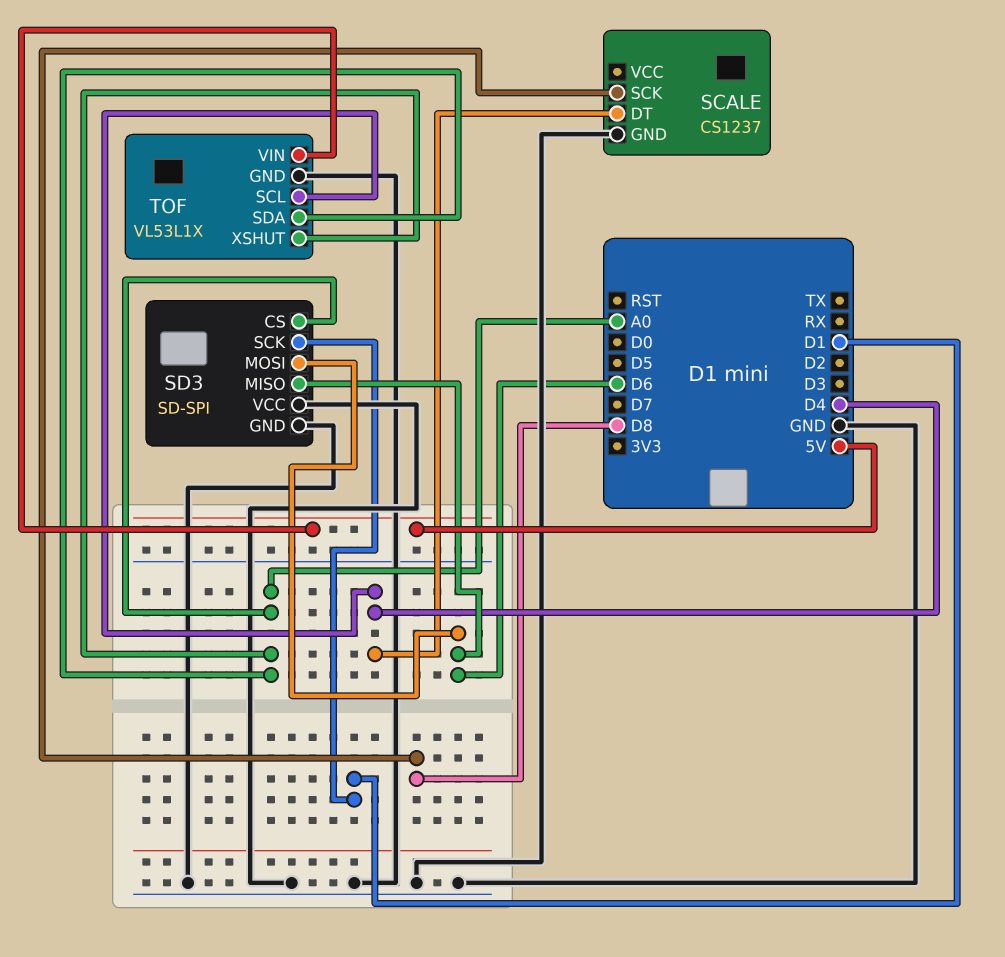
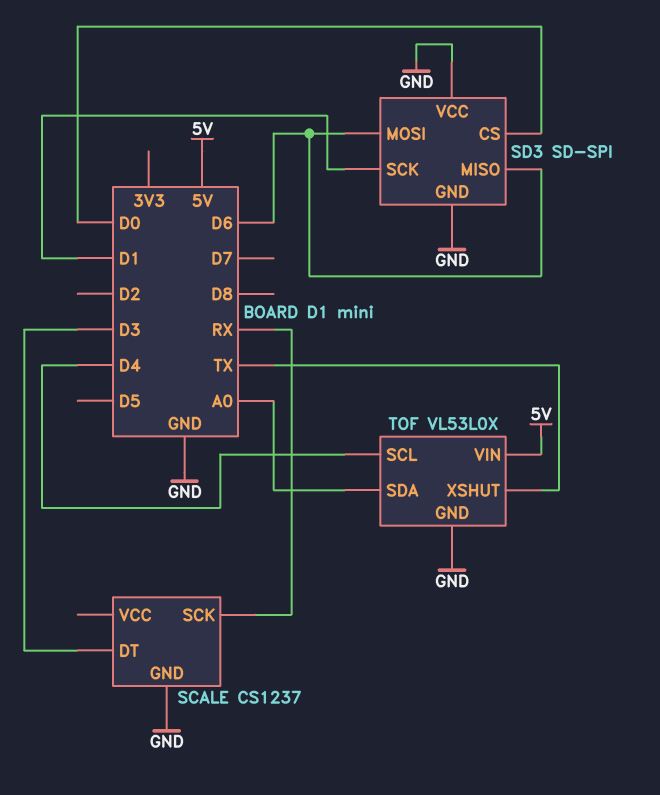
SCALE pin DT: D4 -> D3
SCALE pin SCK: D8 -> RX
SD3 pin CS: A0 -> D0
TOF: VL53L1X -> VL53L0X
TOF pin XSHUT: A0 -> TX

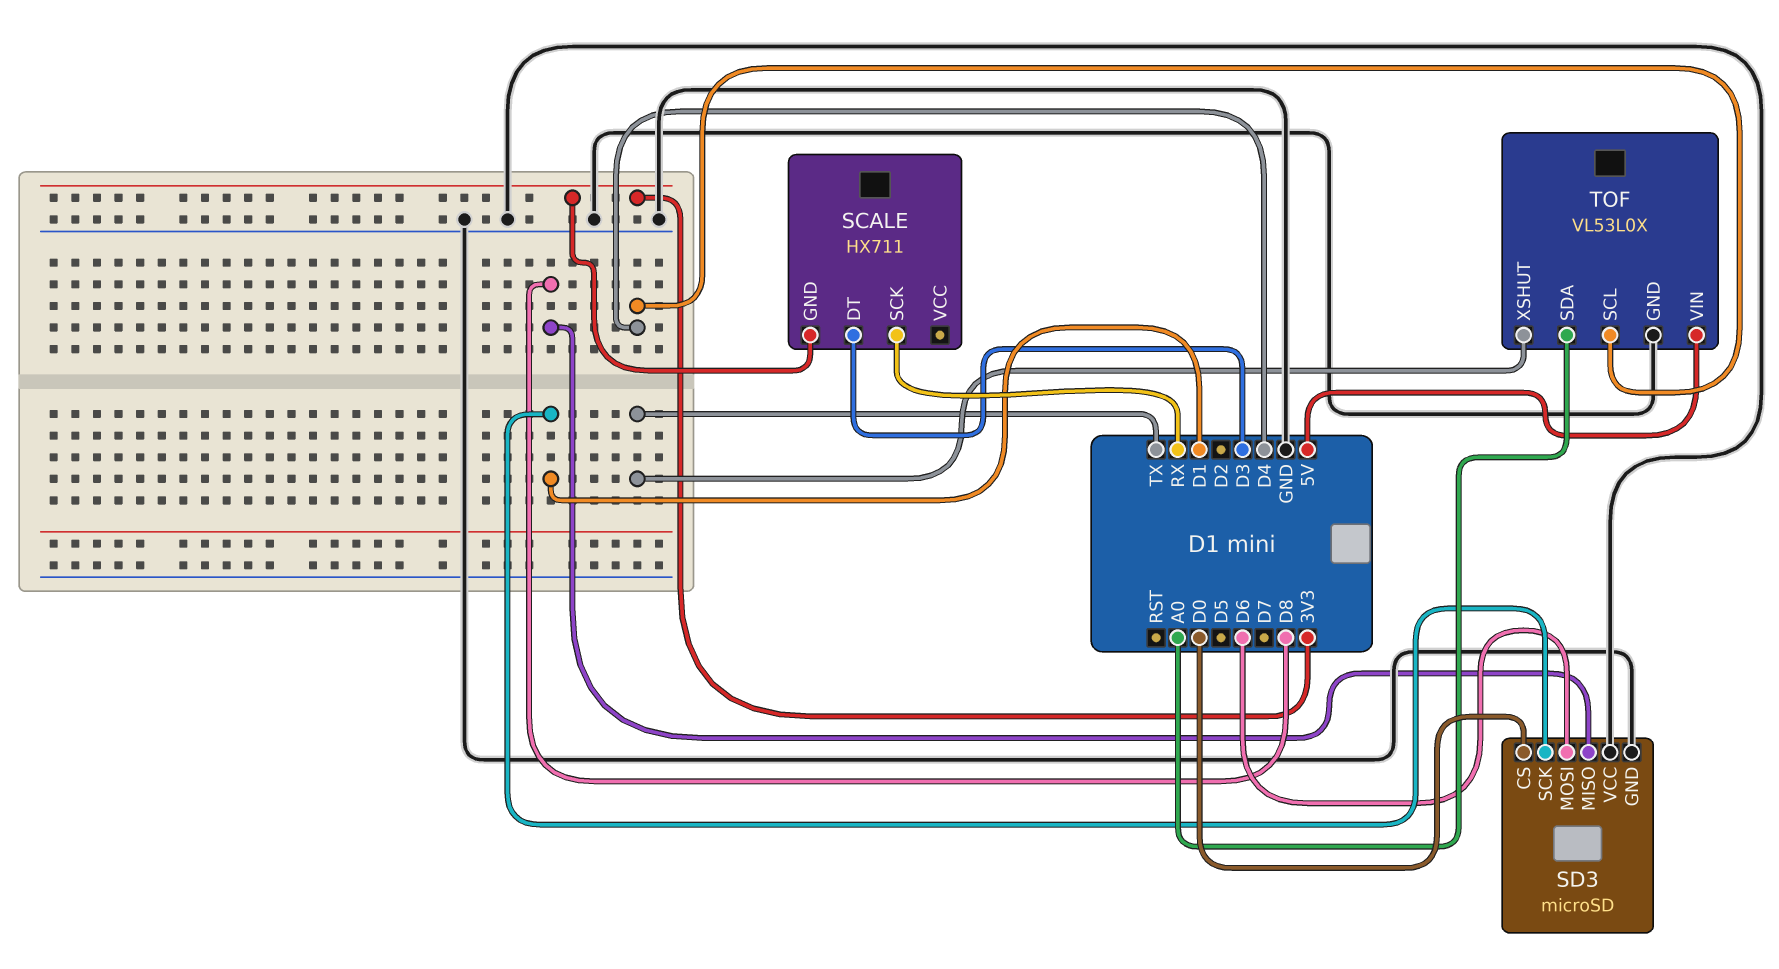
SCALE: CS1237 -> HX711
SCALE pin GND: GND -> 3V3
SD3: SD-SPI -> microSD
SD3 pin MISO: D6 -> D8

